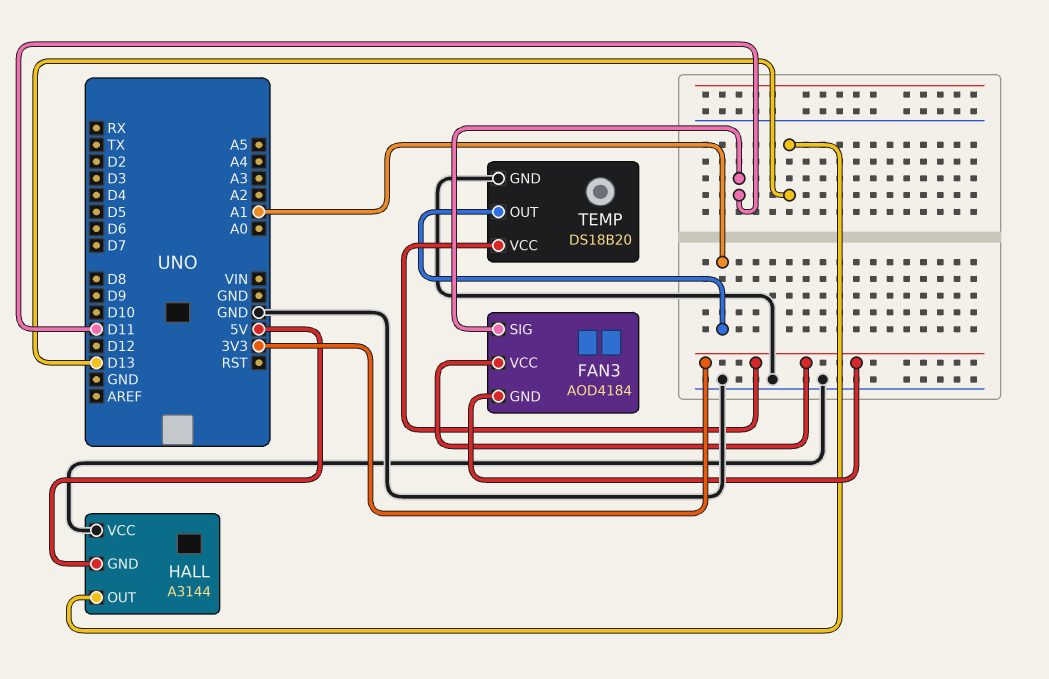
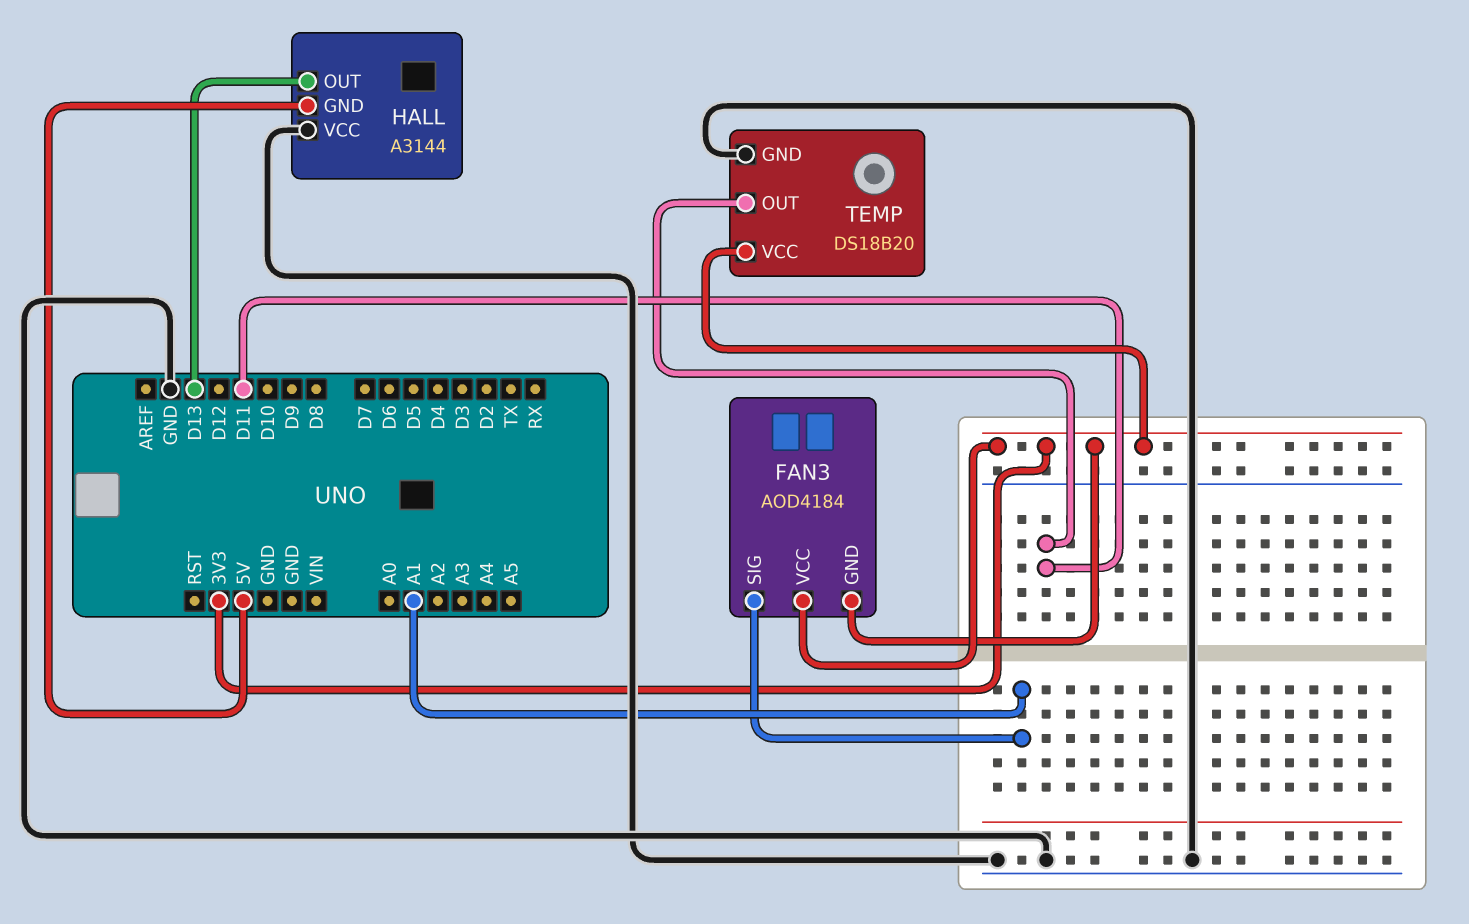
FAN3 pin SIG: D11 -> A1
TEMP pin OUT: A1 -> D11

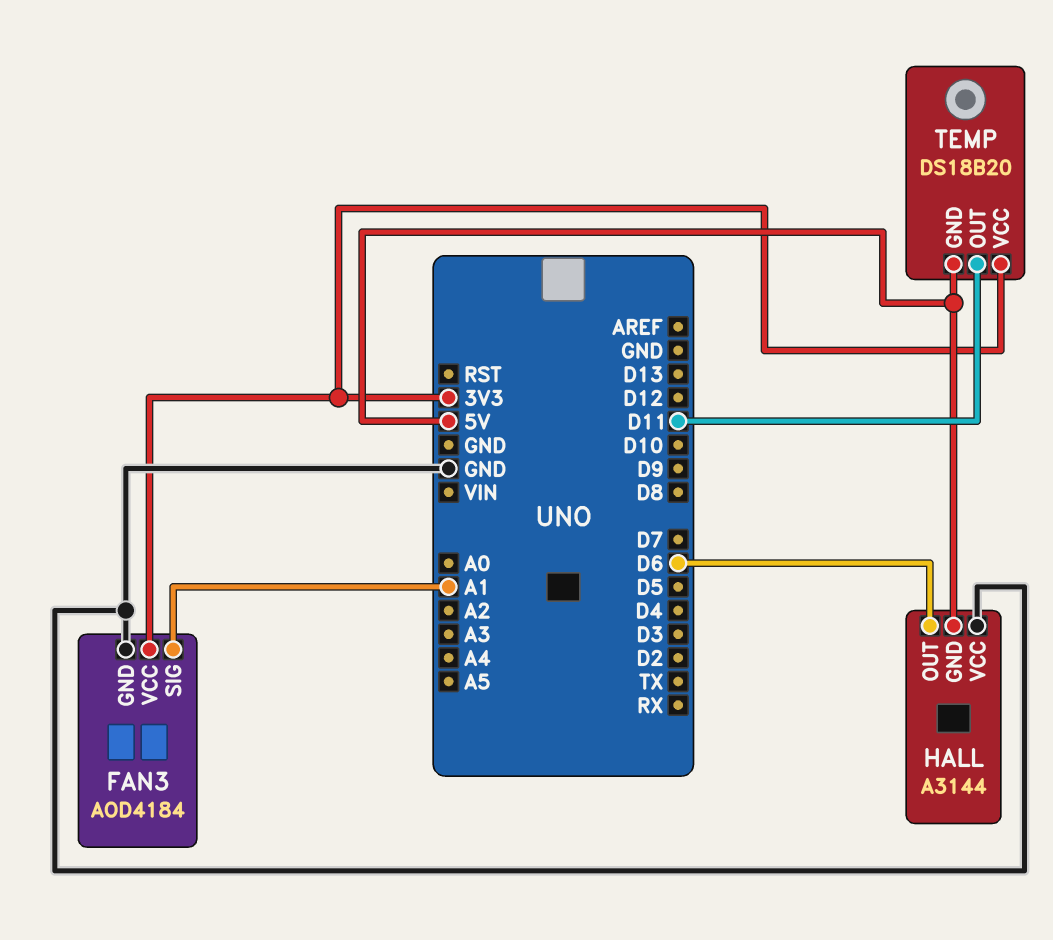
FAN3 pin GND: 3V3 -> GND
HALL pin OUT: D13 -> D6
TEMP pin GND: GND -> 5V

